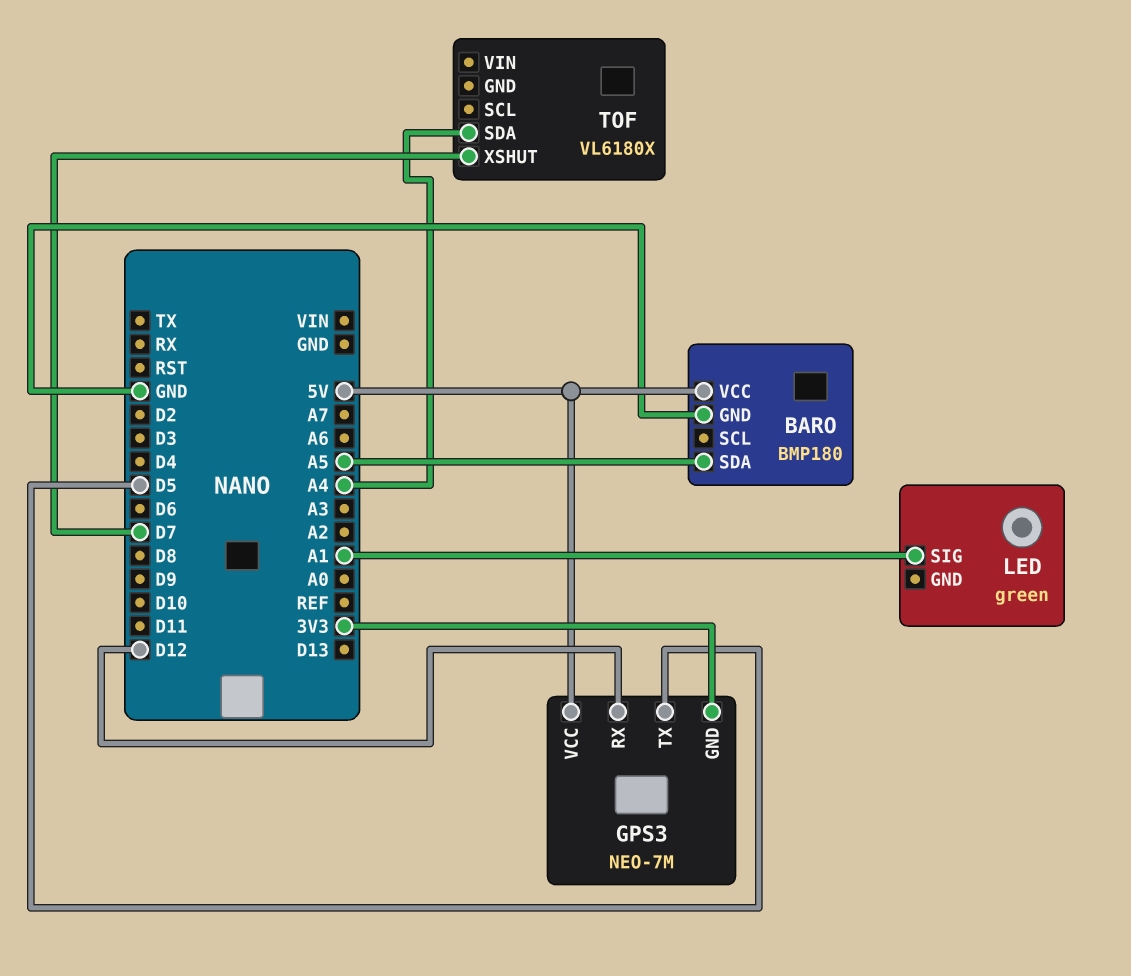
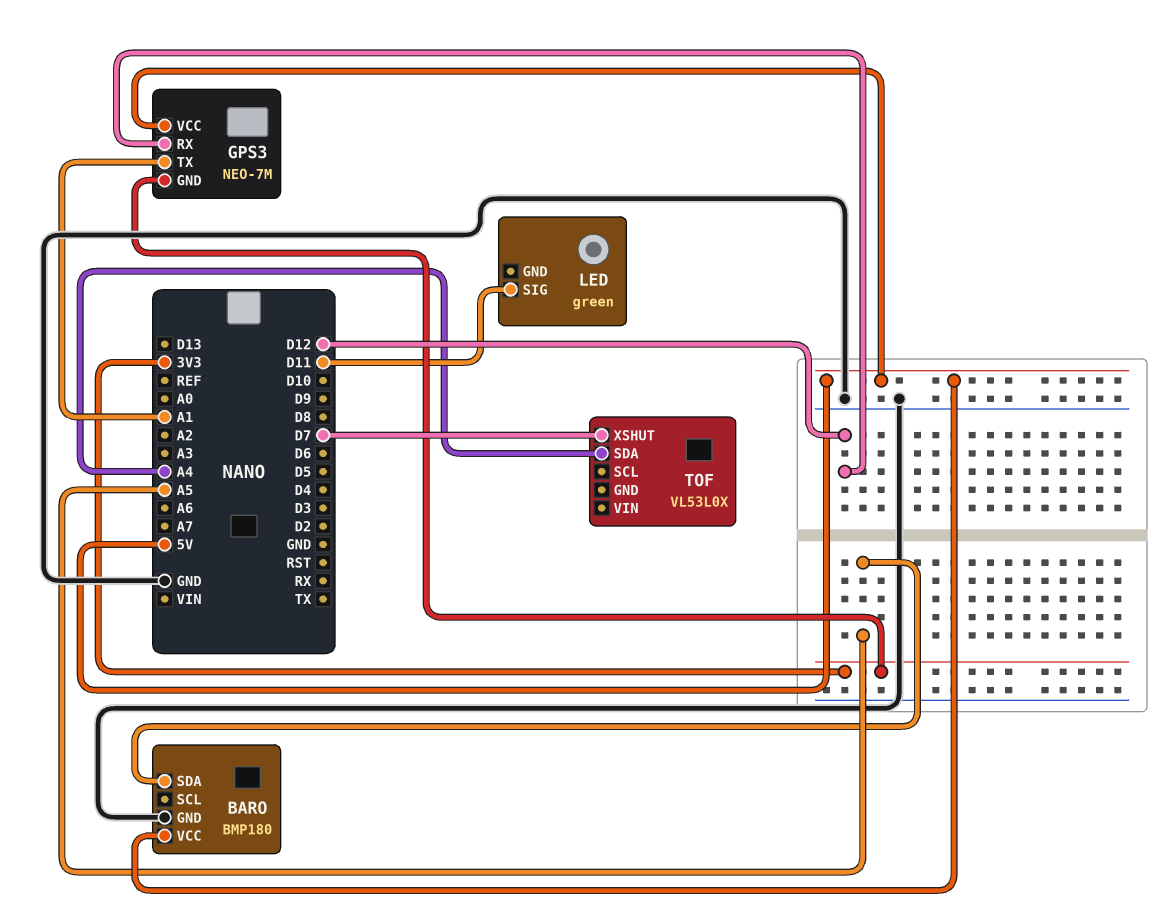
GPS3 pin TX: D5 -> A1
LED pin SIG: A1 -> D11
TOF: VL6180X -> VL53L0X

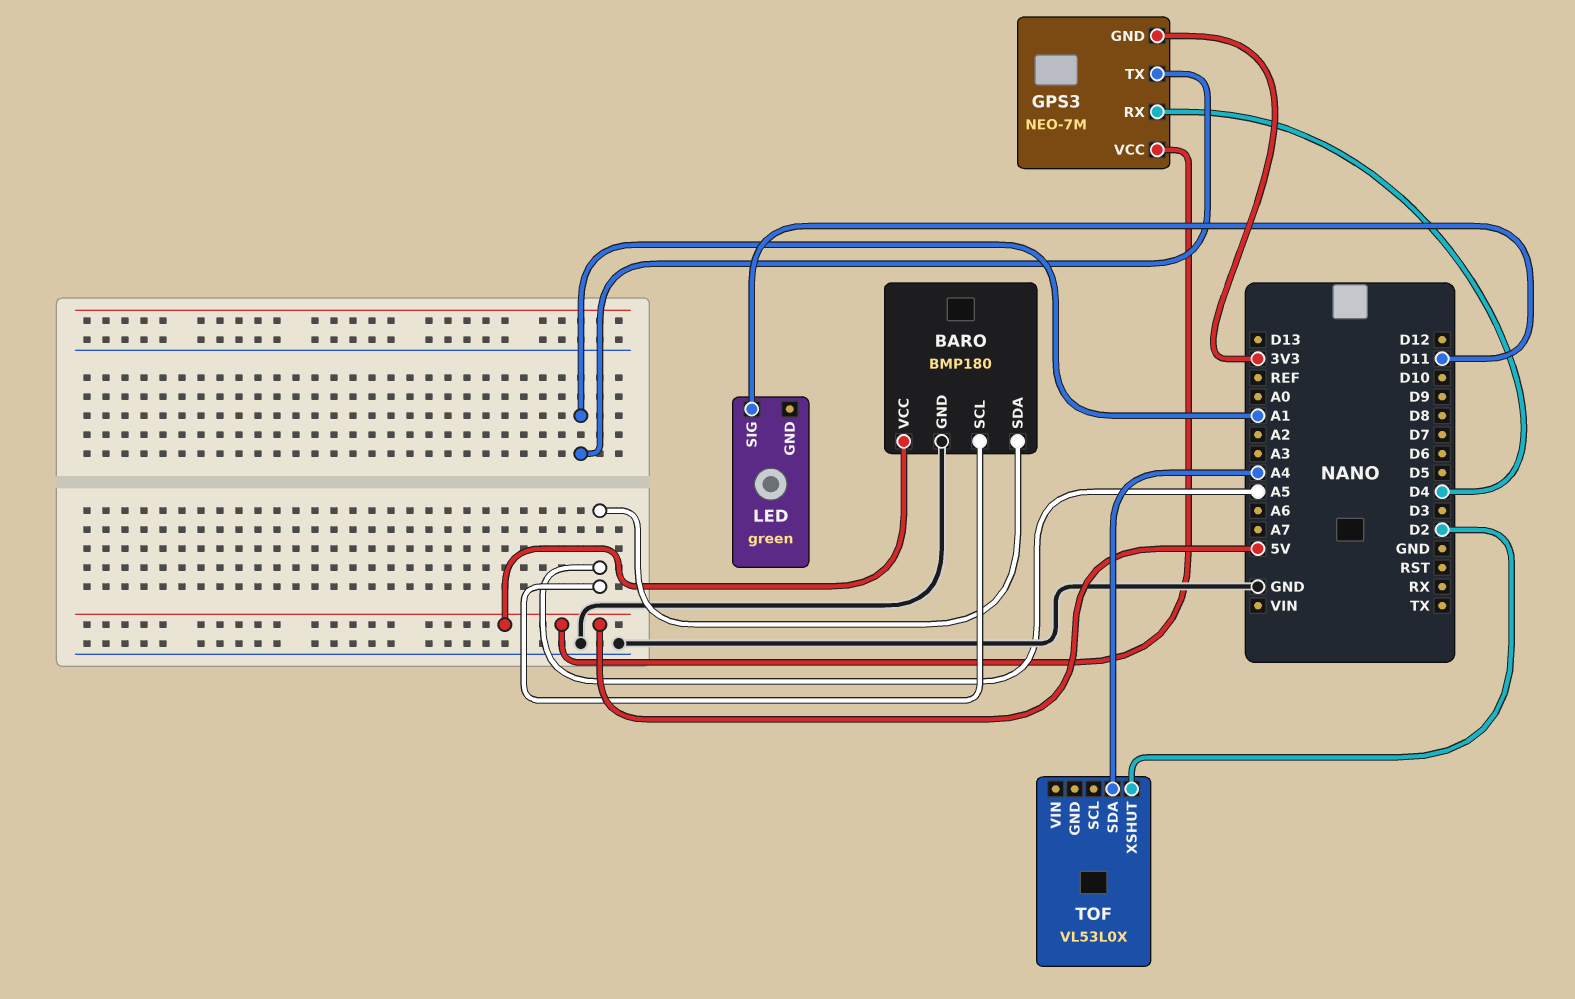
BARO pin SCL: none -> A5
GPS3 pin RX: D12 -> D4
TOF pin XSHUT: D7 -> D2

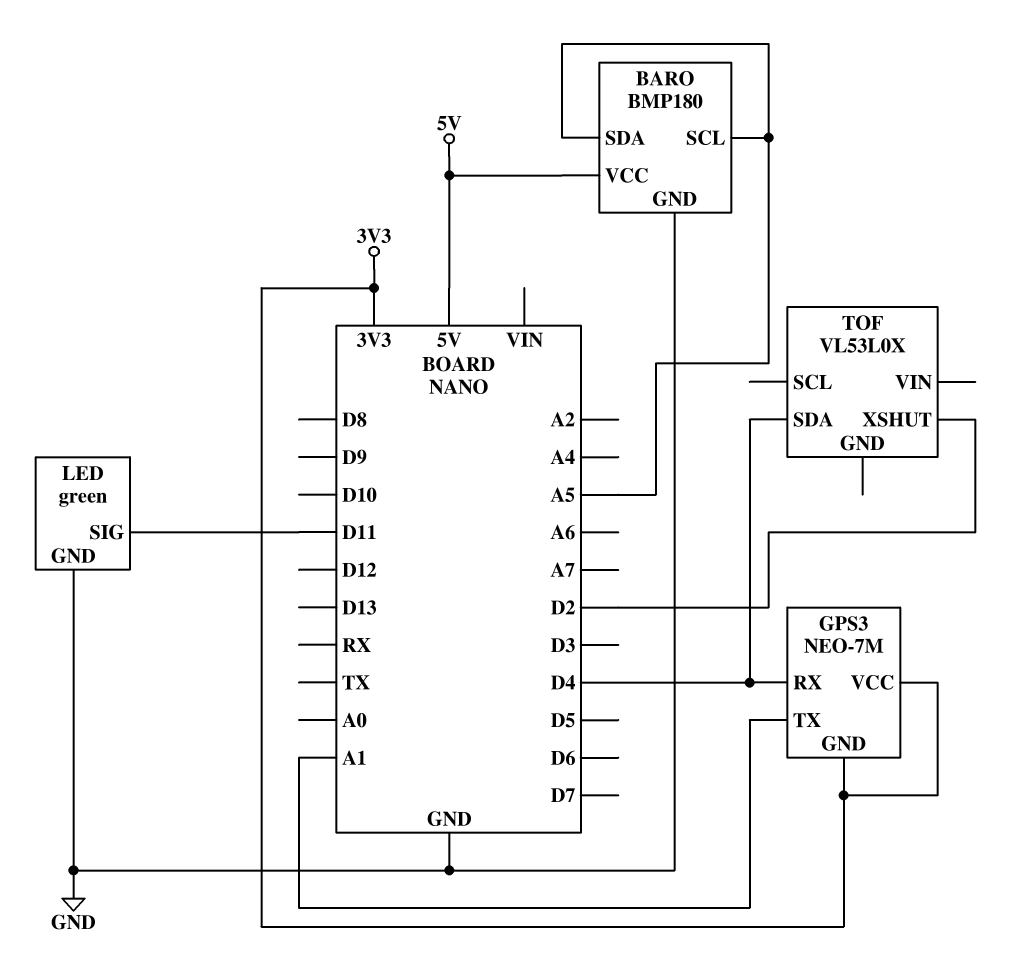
GPS3 pin VCC: 5V -> 3V3
LED pin GND: none -> GND
TOF pin SDA: A4 -> D4

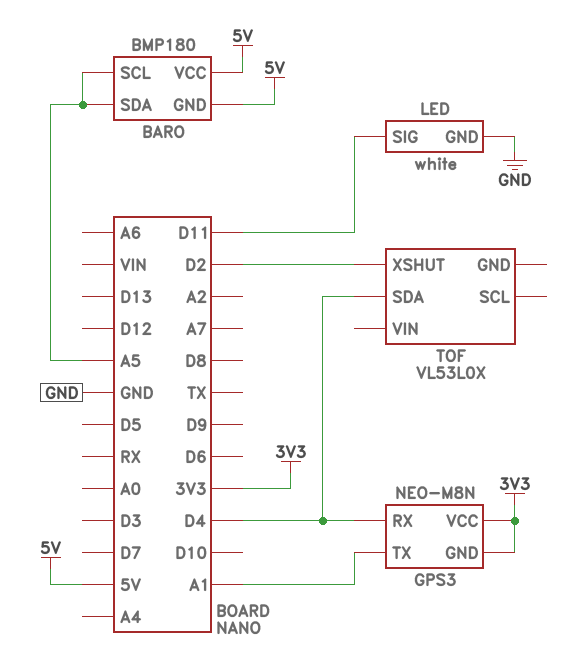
BARO pin GND: GND -> 5V
GPS3: NEO-7M -> NEO-M8N
LED: green -> white

